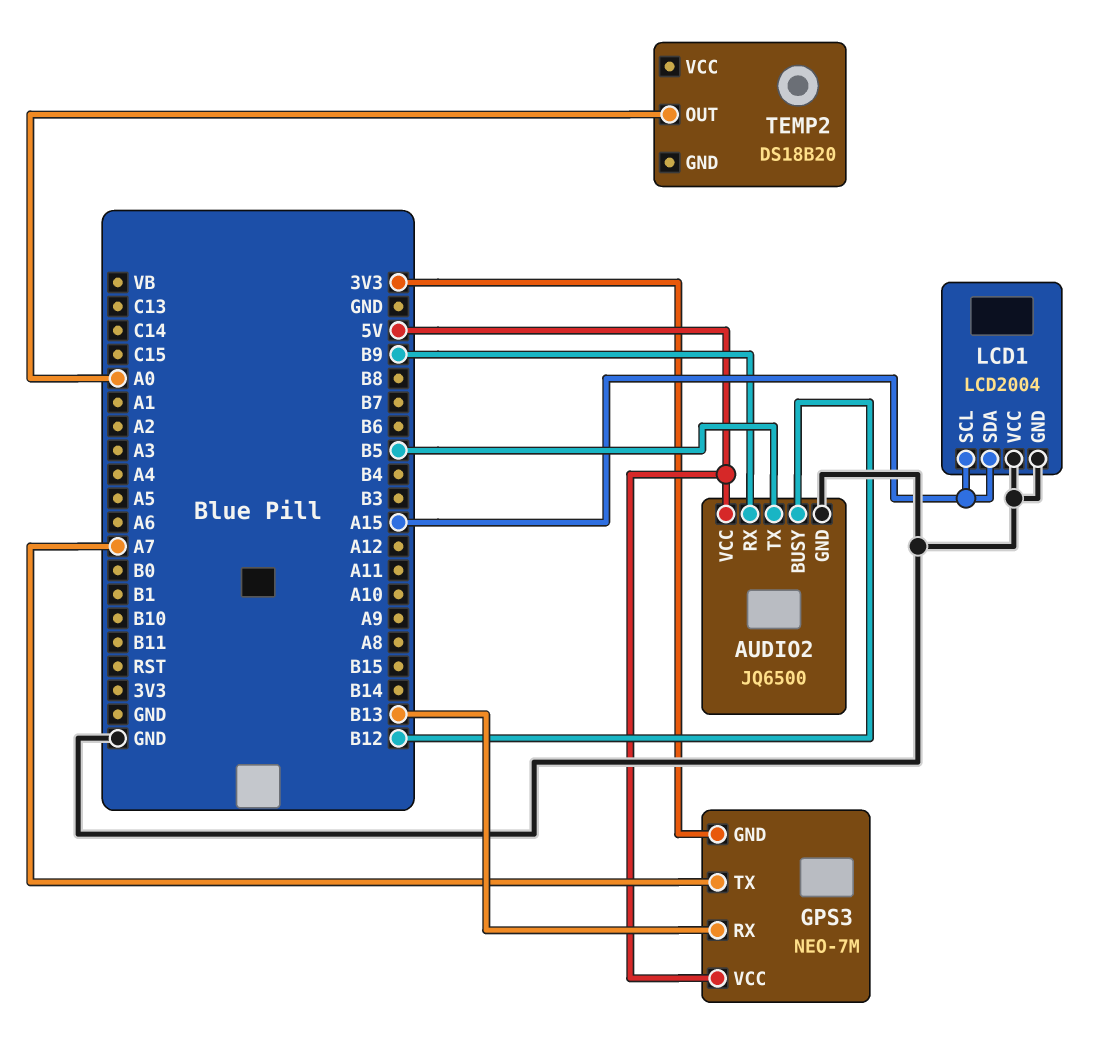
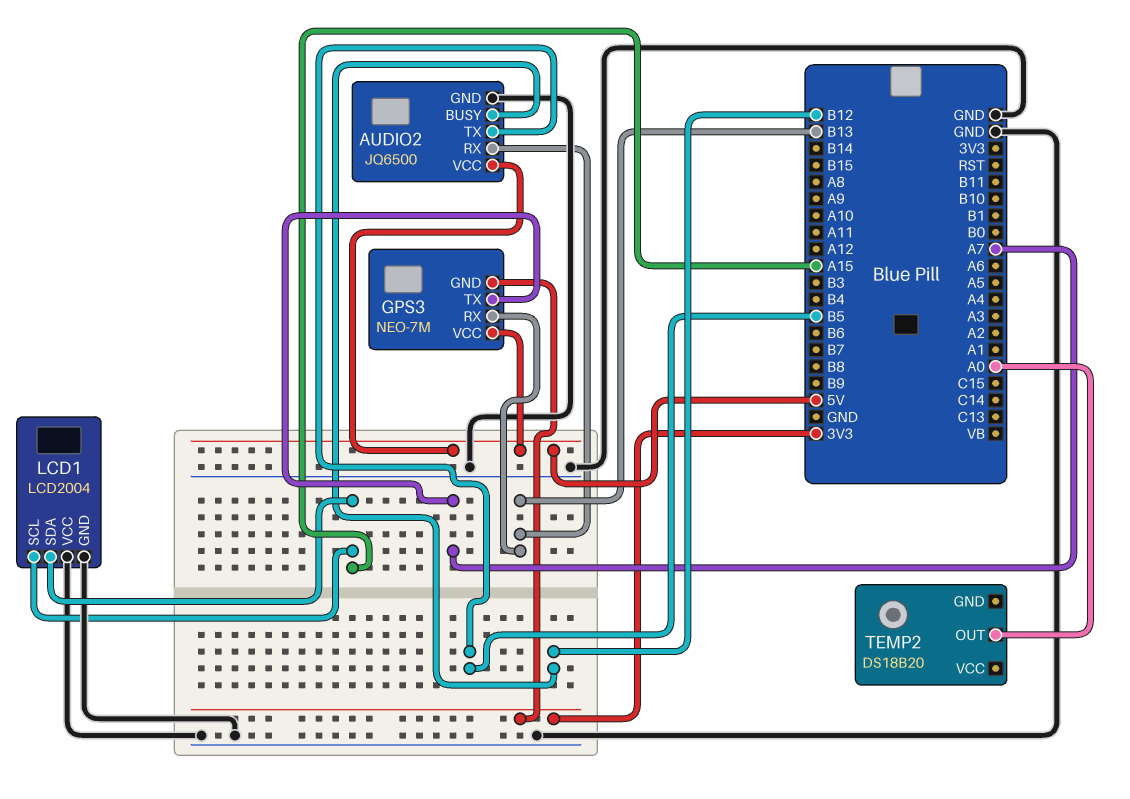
AUDIO2 pin RX: B9 -> B13

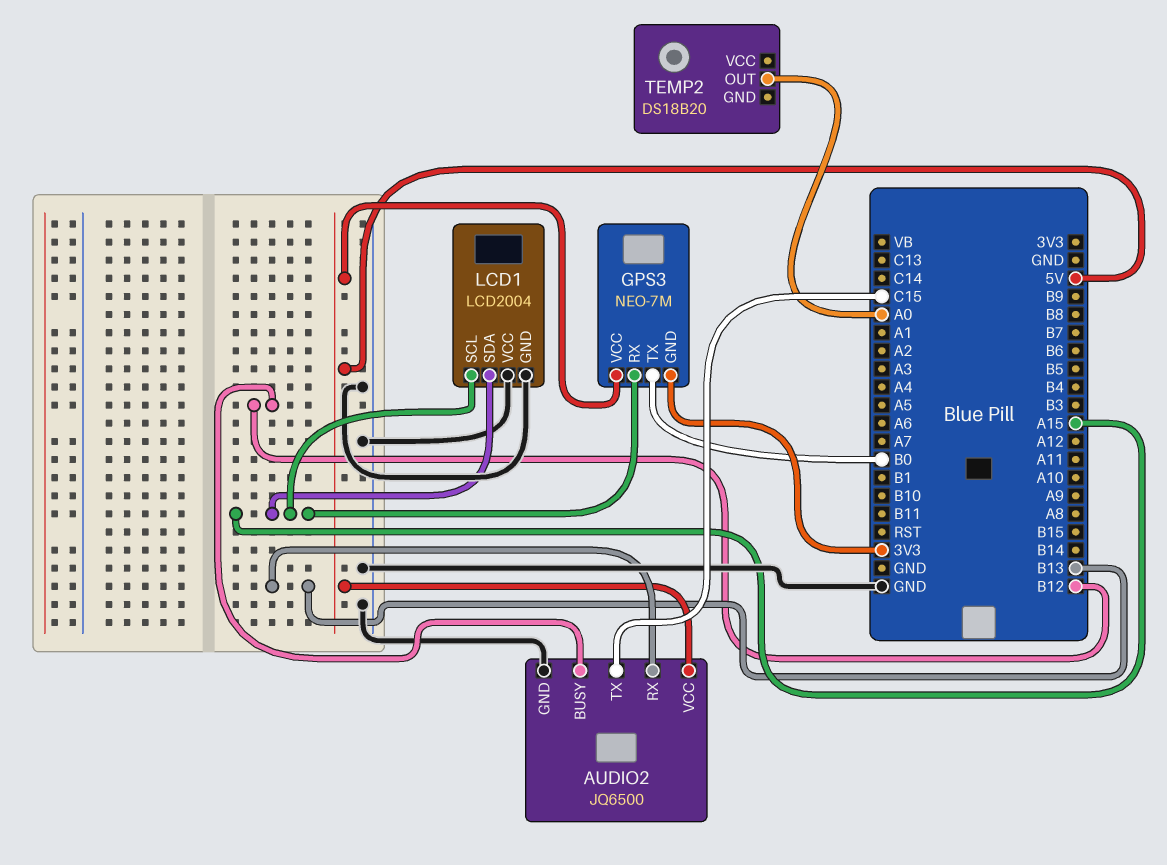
AUDIO2 pin TX: B5 -> C15
GPS3 pin RX: B13 -> A15
GPS3 pin TX: A7 -> B0

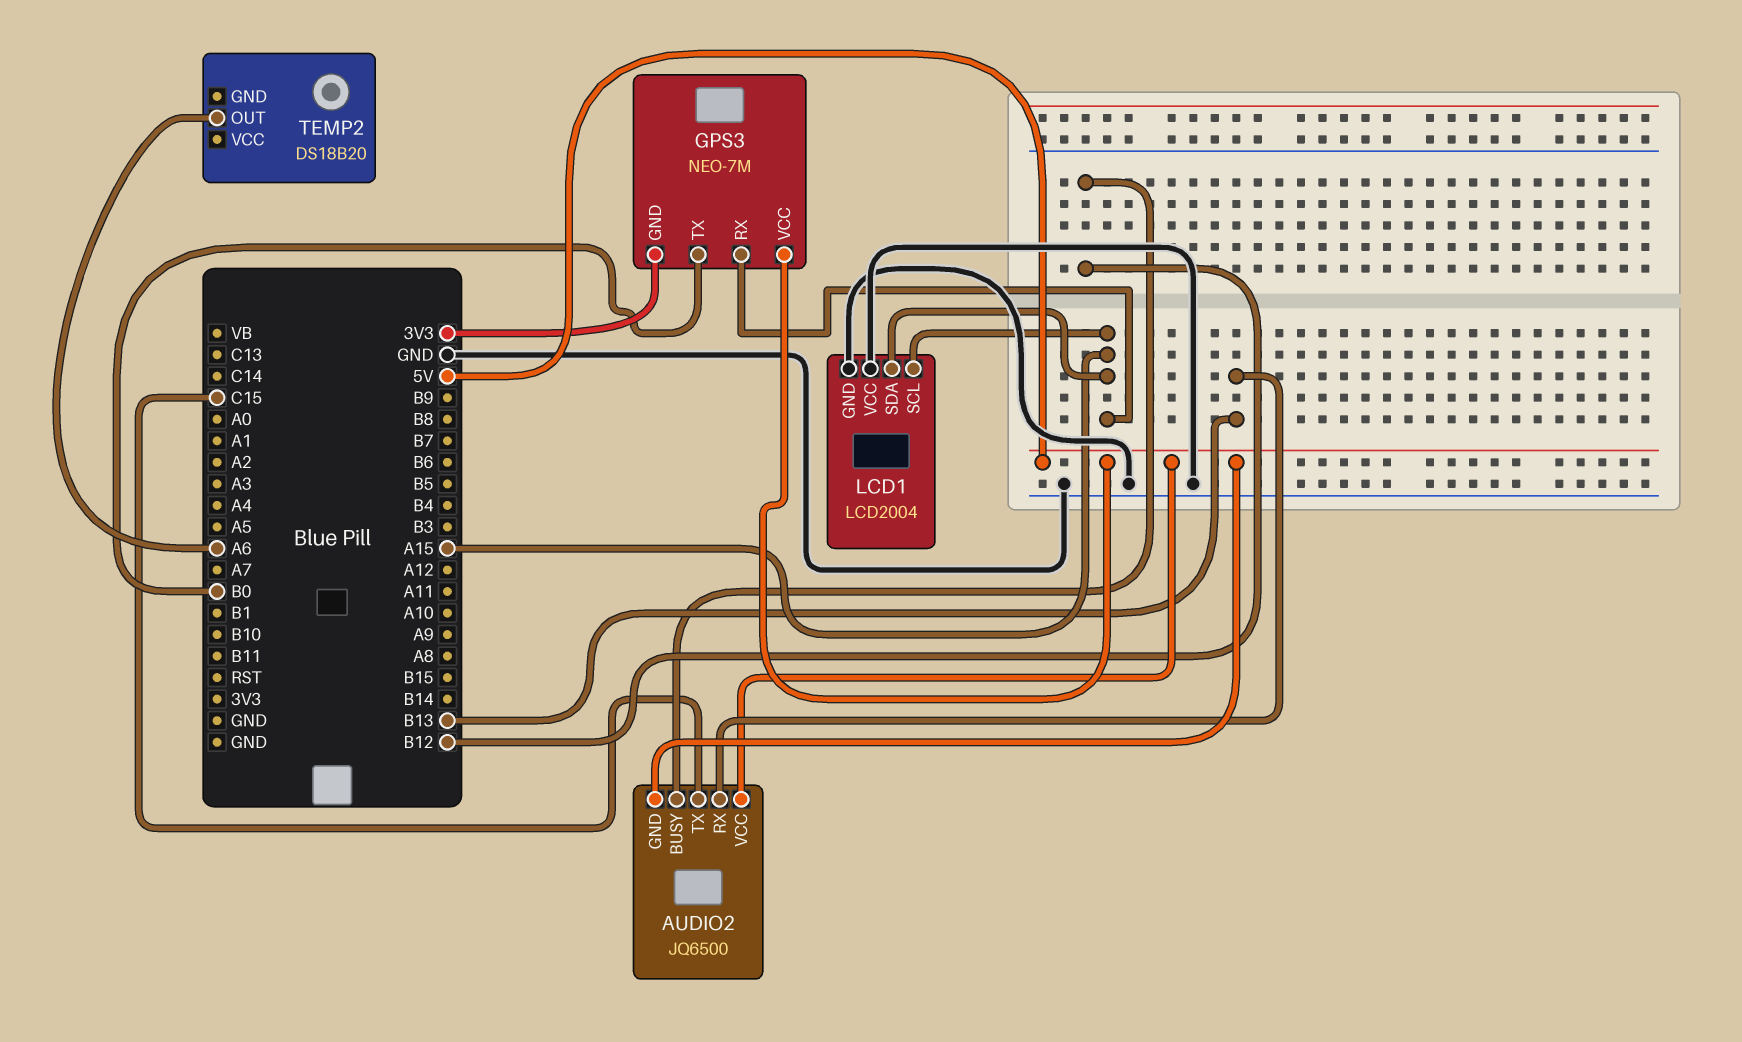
AUDIO2 pin GND: GND -> 5V
TEMP2 pin OUT: A0 -> A6

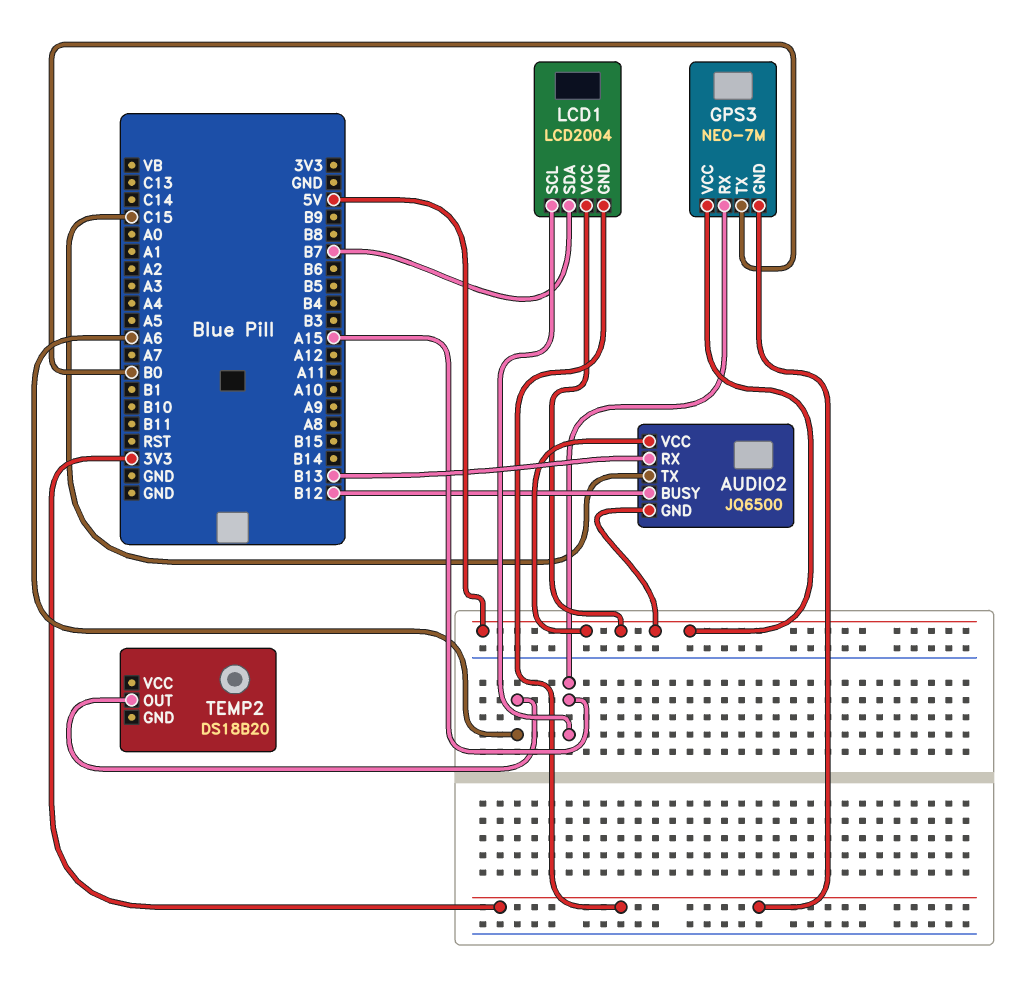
LCD1 pin GND: GND -> 3V3
LCD1 pin SDA: A15 -> B7
LCD1 pin VCC: GND -> 5V

